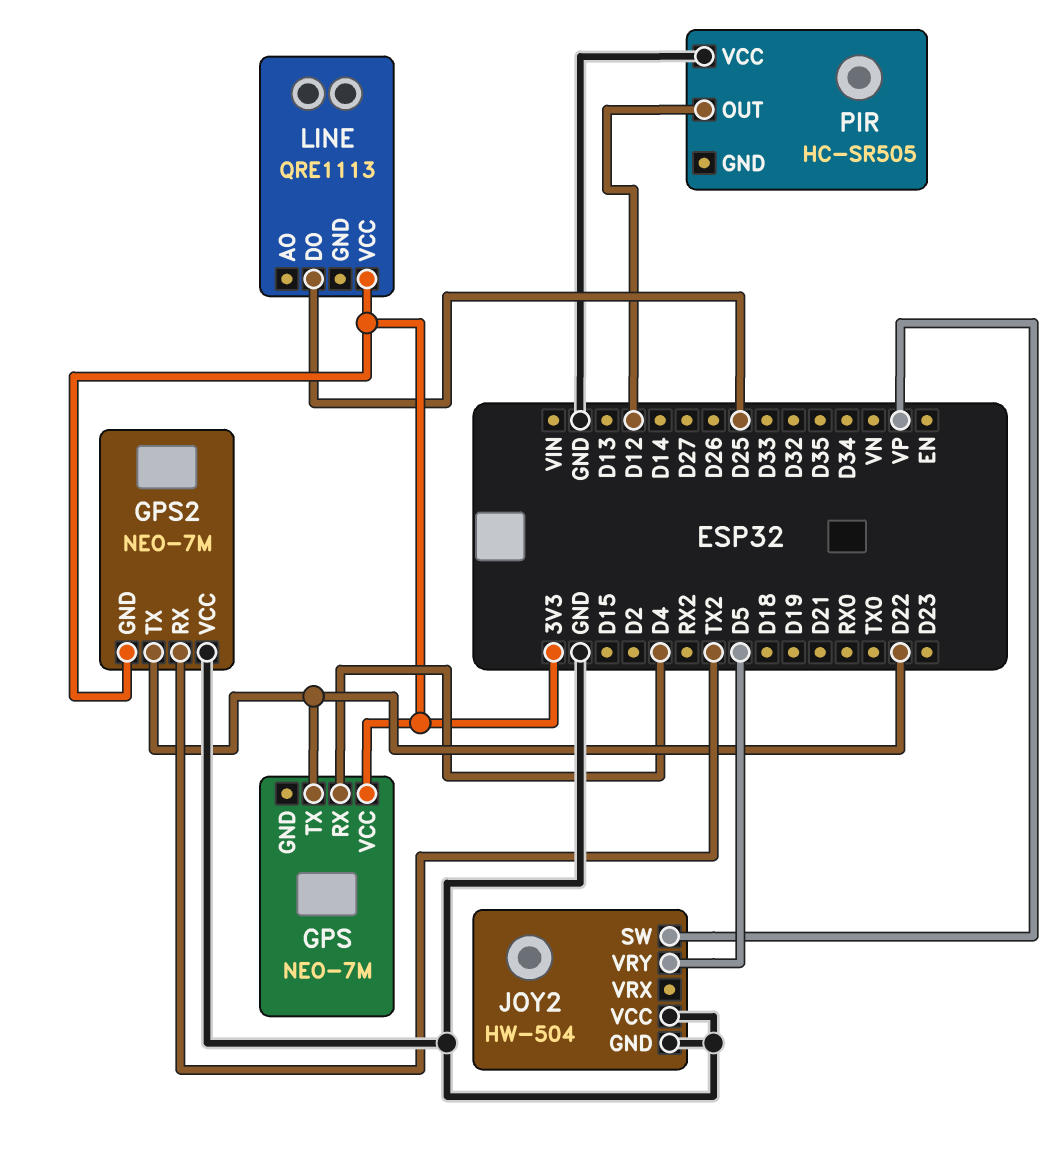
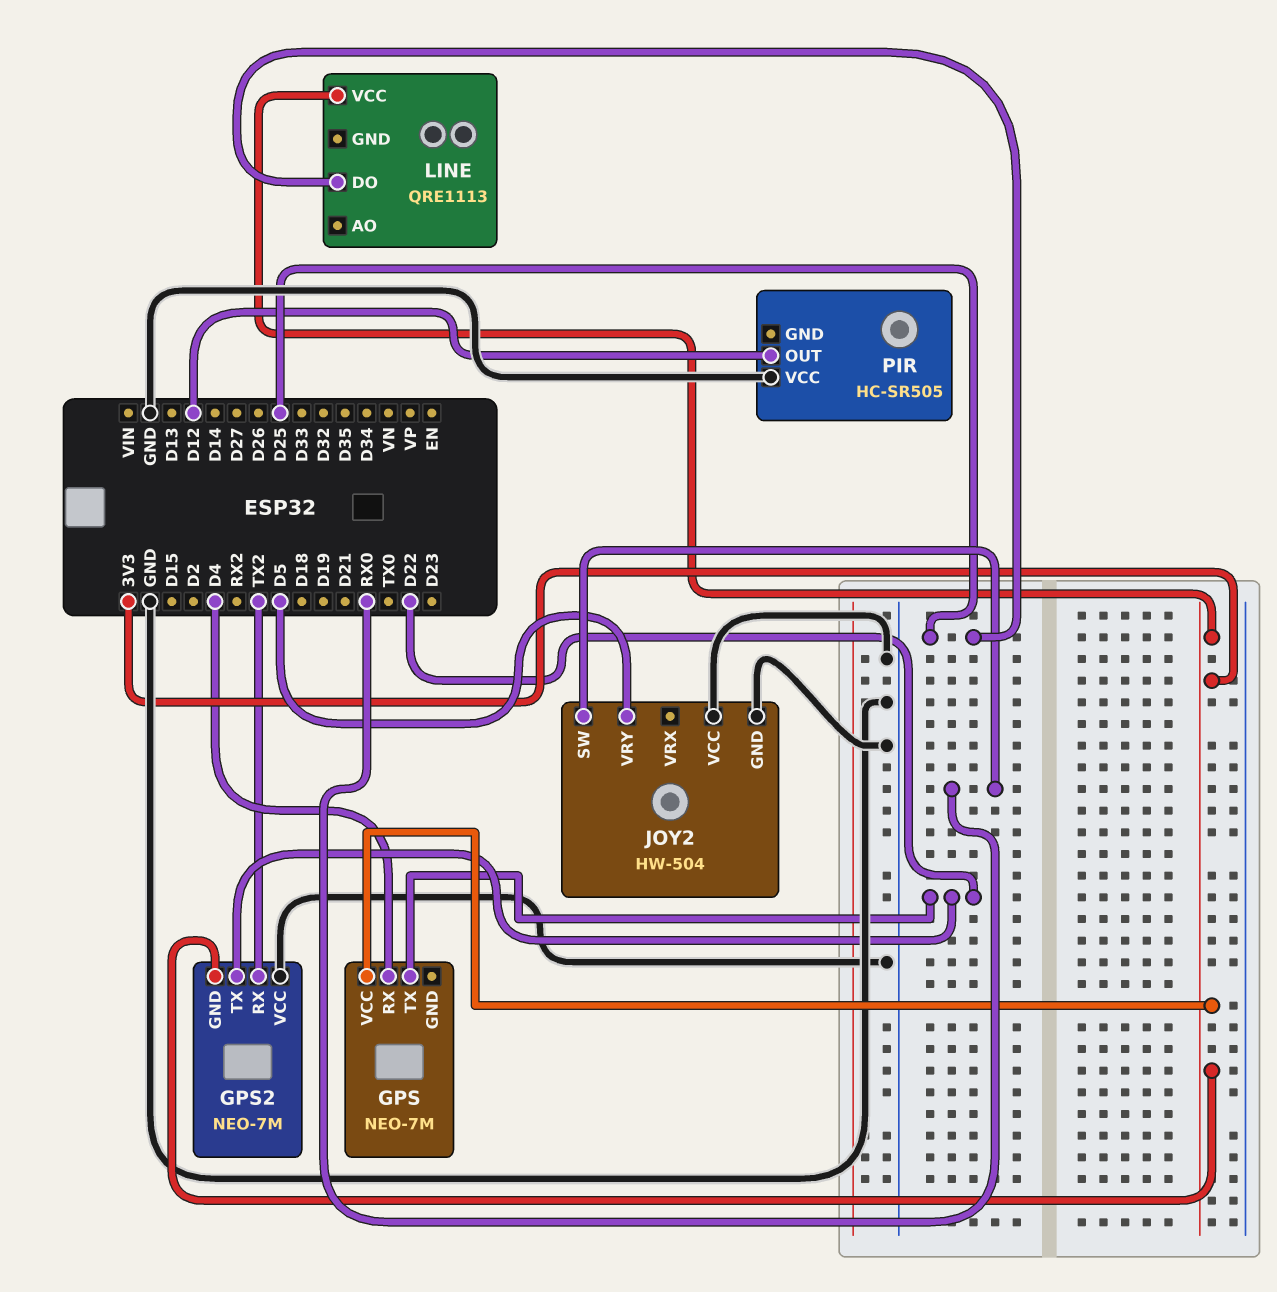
JOY2 pin SW: VP -> RX0

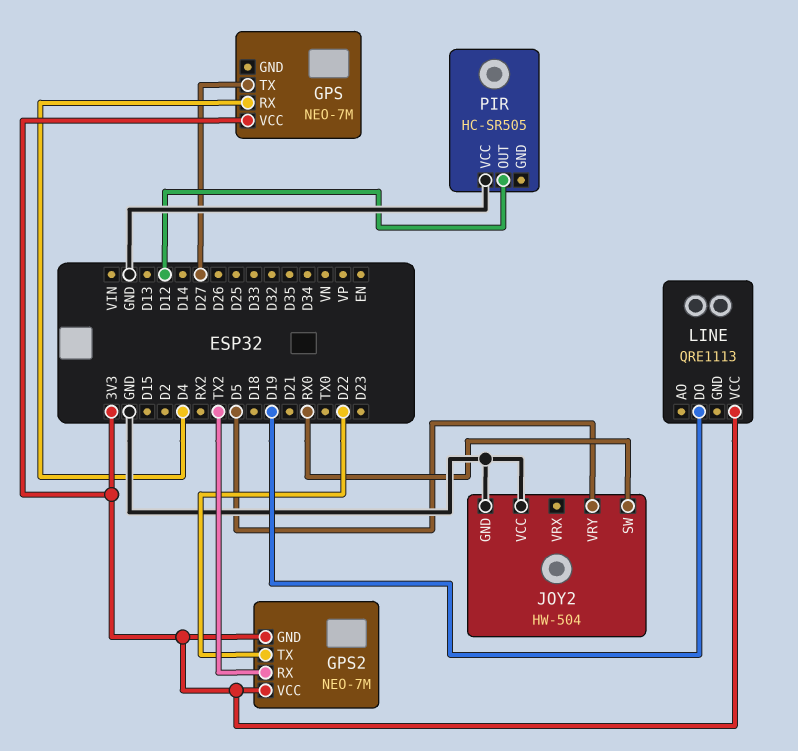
GPS pin TX: D22 -> D27
GPS2 pin VCC: GND -> 3V3
LINE pin DO: D25 -> D19

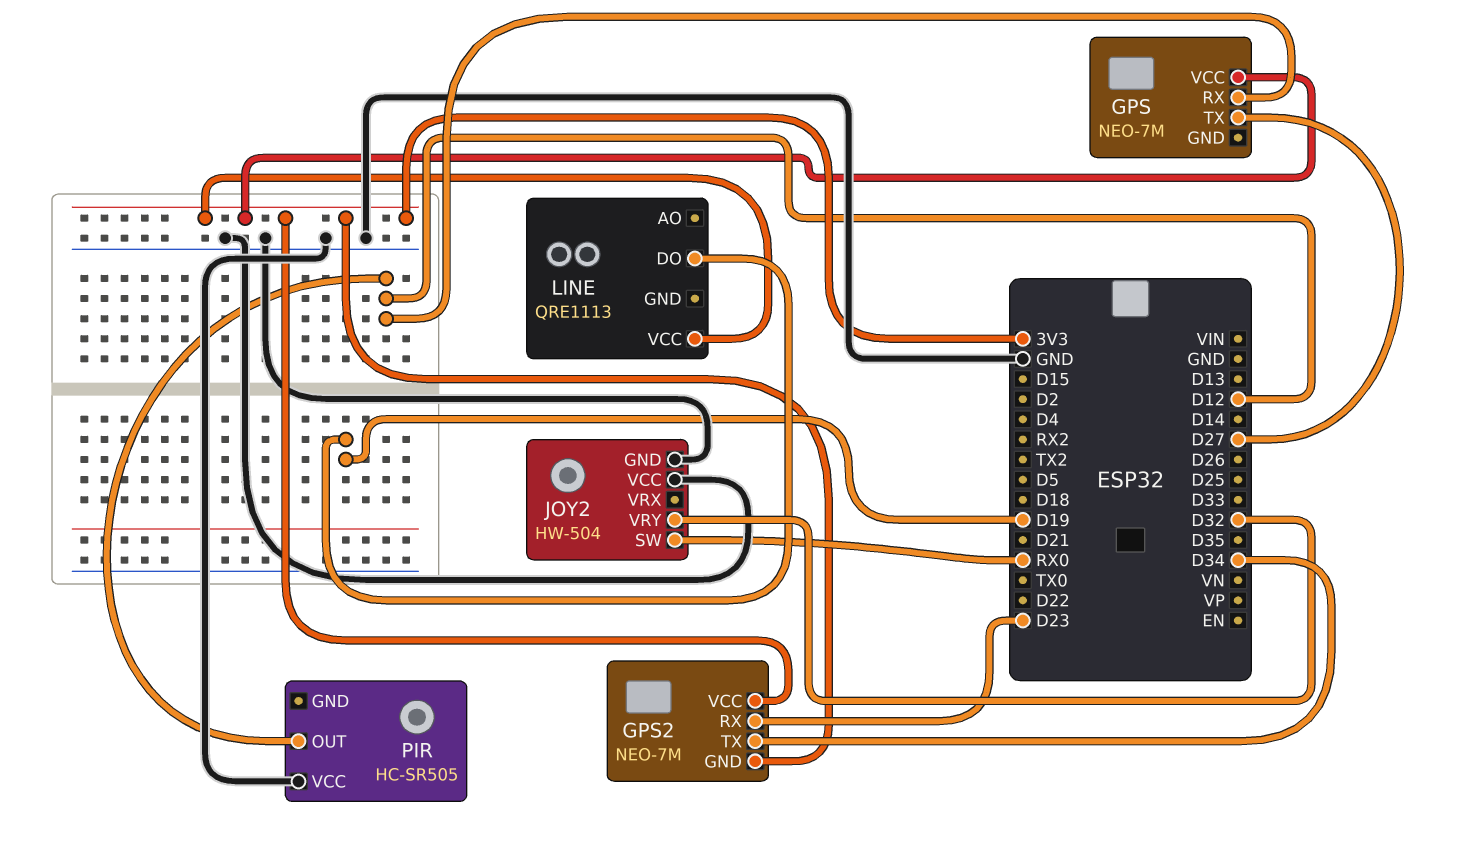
GPS pin RX: D4 -> D12
GPS2 pin RX: TX2 -> D23
GPS2 pin TX: D22 -> D34
JOY2 pin VRY: D5 -> D32

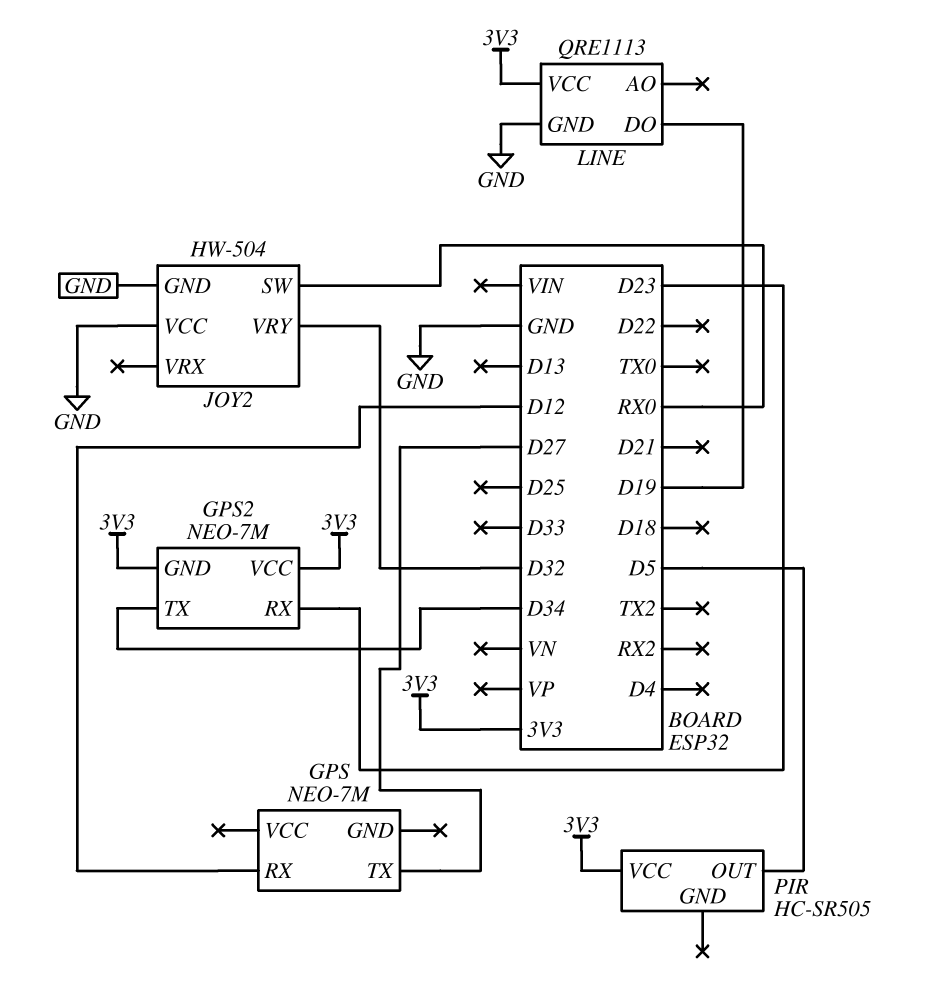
GPS pin VCC: 3V3 -> none
LINE pin GND: none -> GND
PIR pin OUT: D12 -> D5
PIR pin VCC: GND -> 3V3

